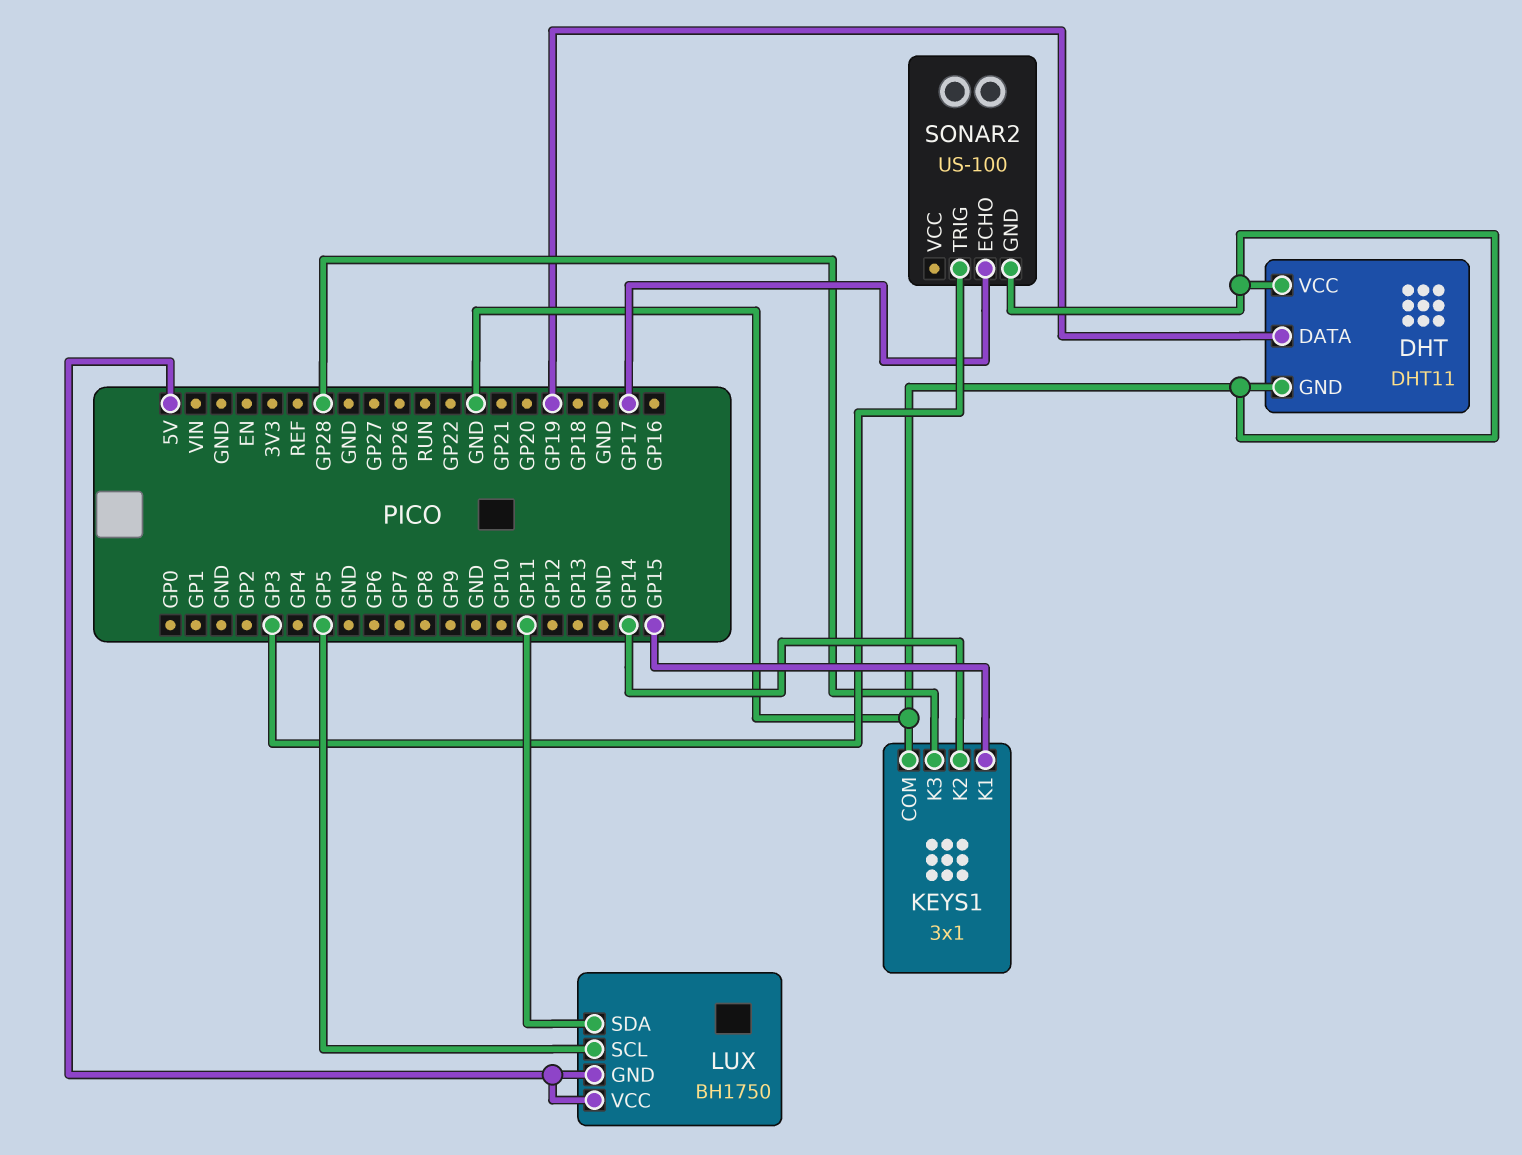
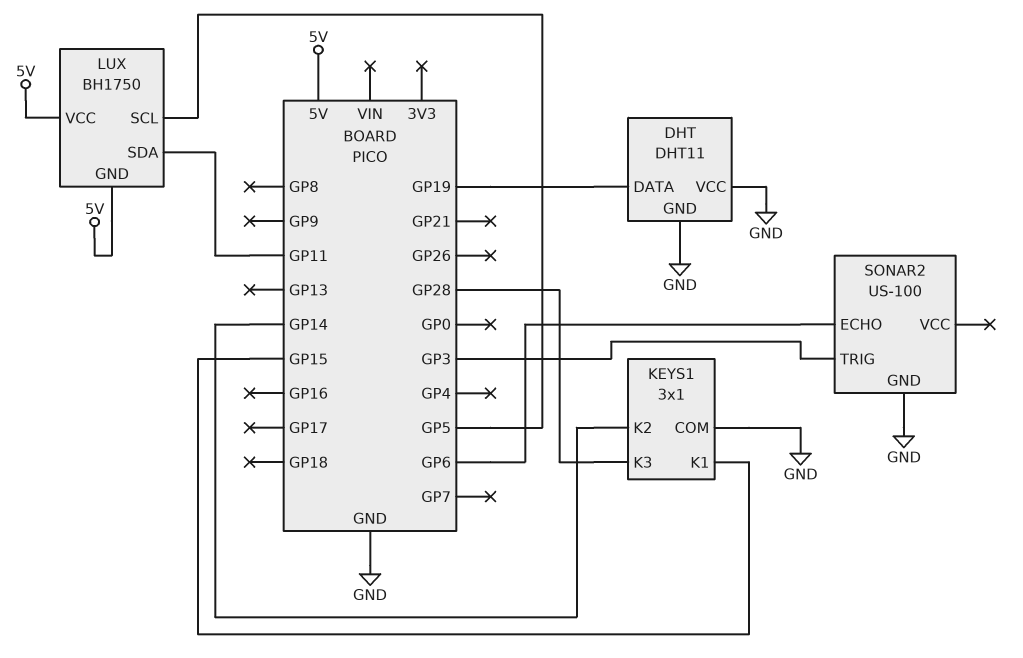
SONAR2 pin ECHO: GP17 -> GP6

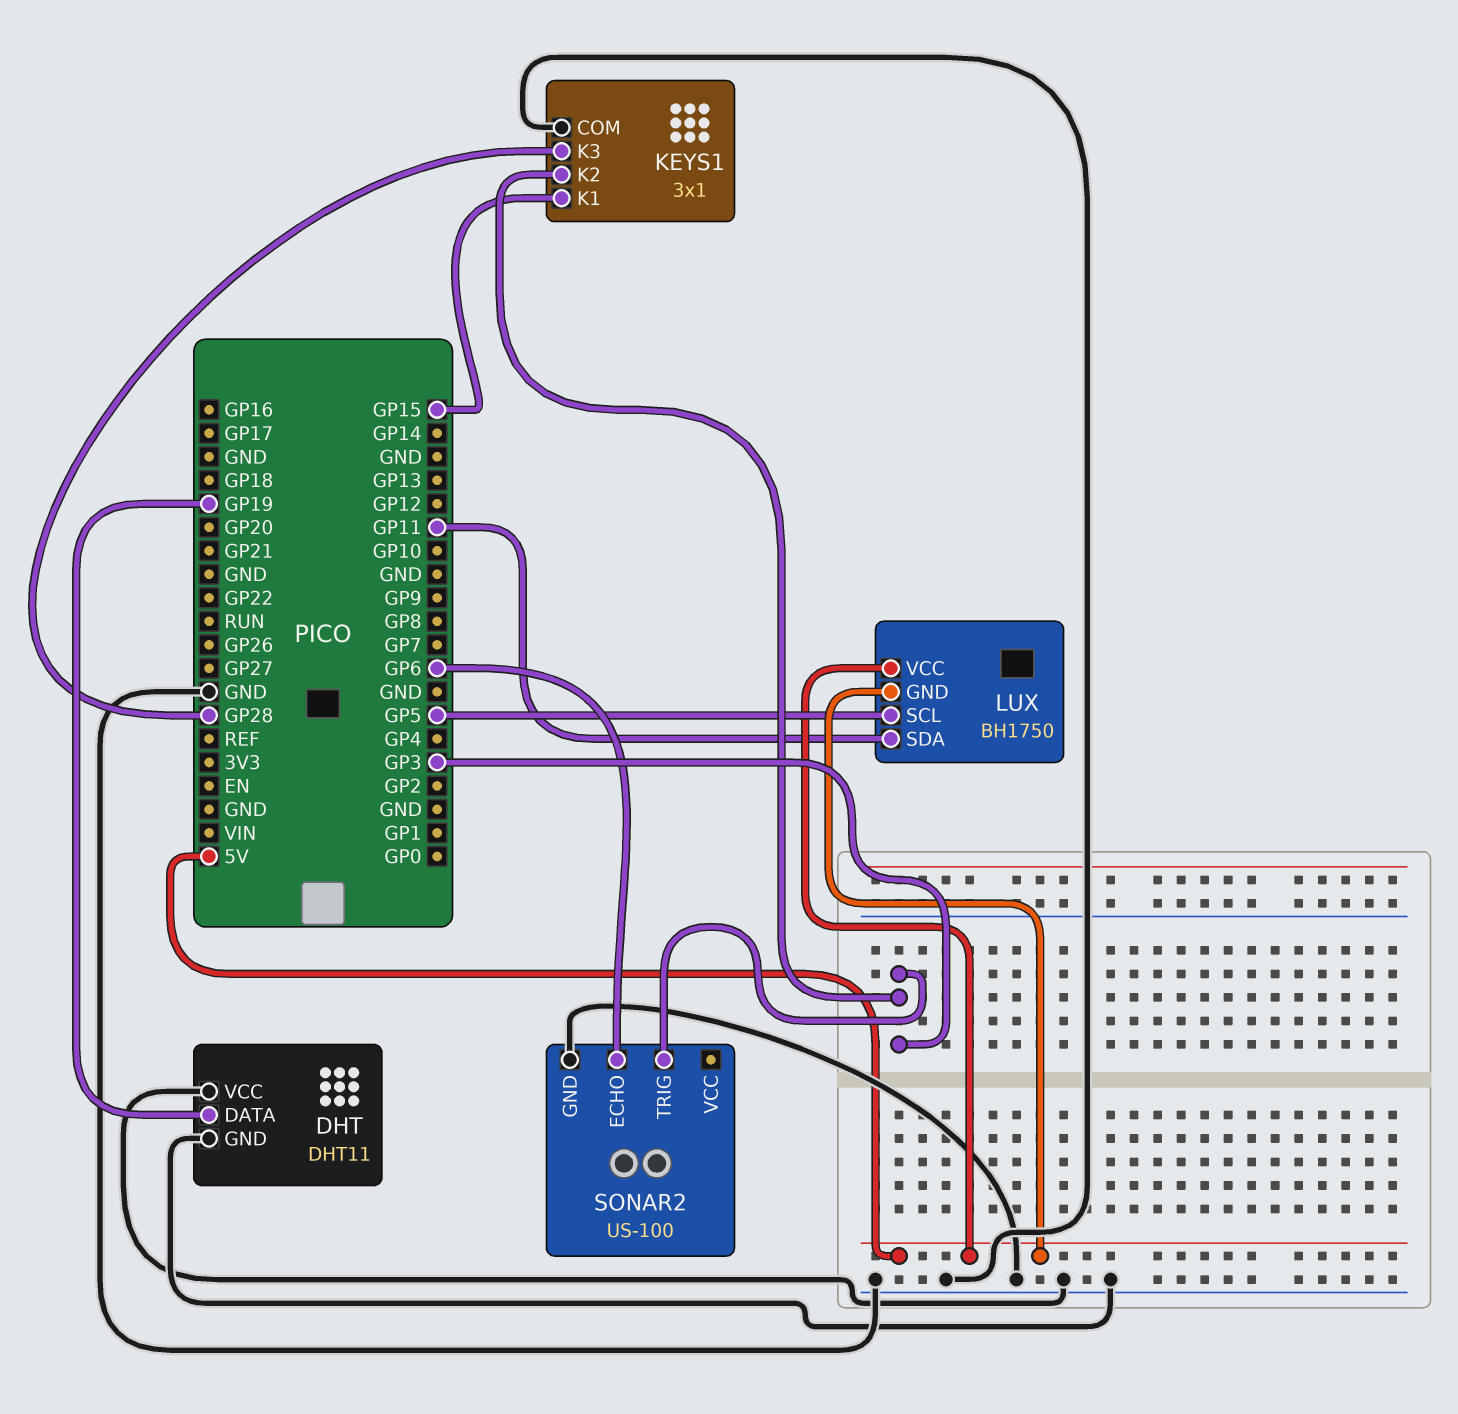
KEYS1 pin K2: GP14 -> GP3

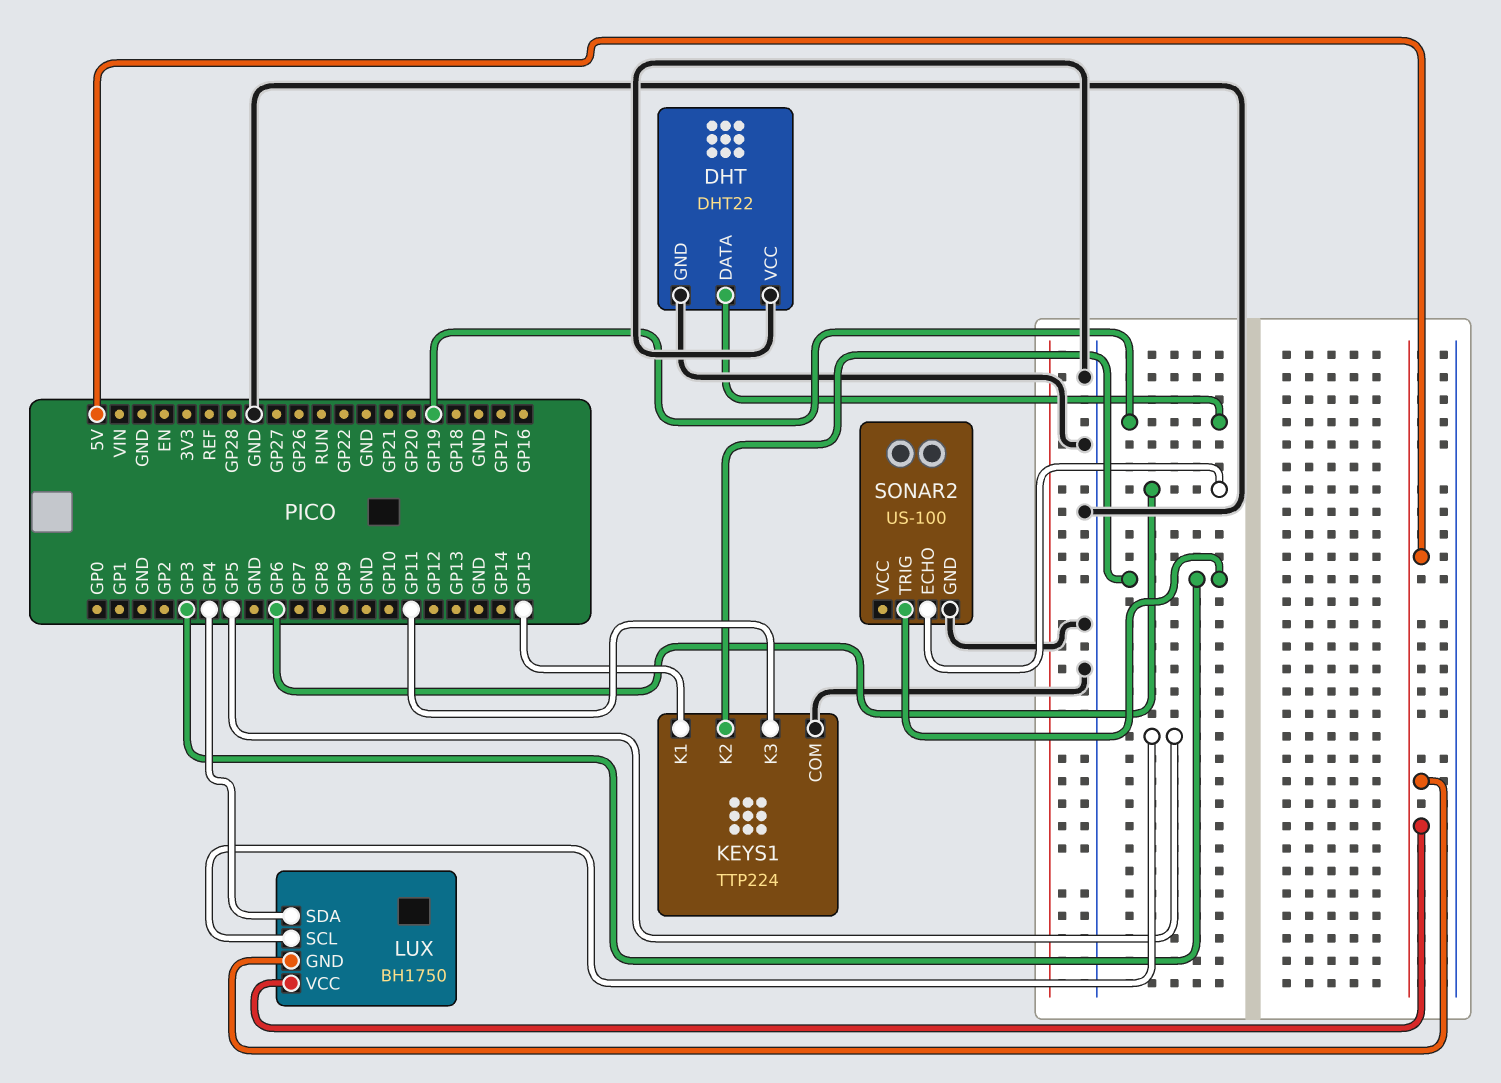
DHT: DHT11 -> DHT22
KEYS1: 3x1 -> TTP224
KEYS1 pin K3: GP28 -> GP11
LUX pin SDA: GP11 -> GP4

